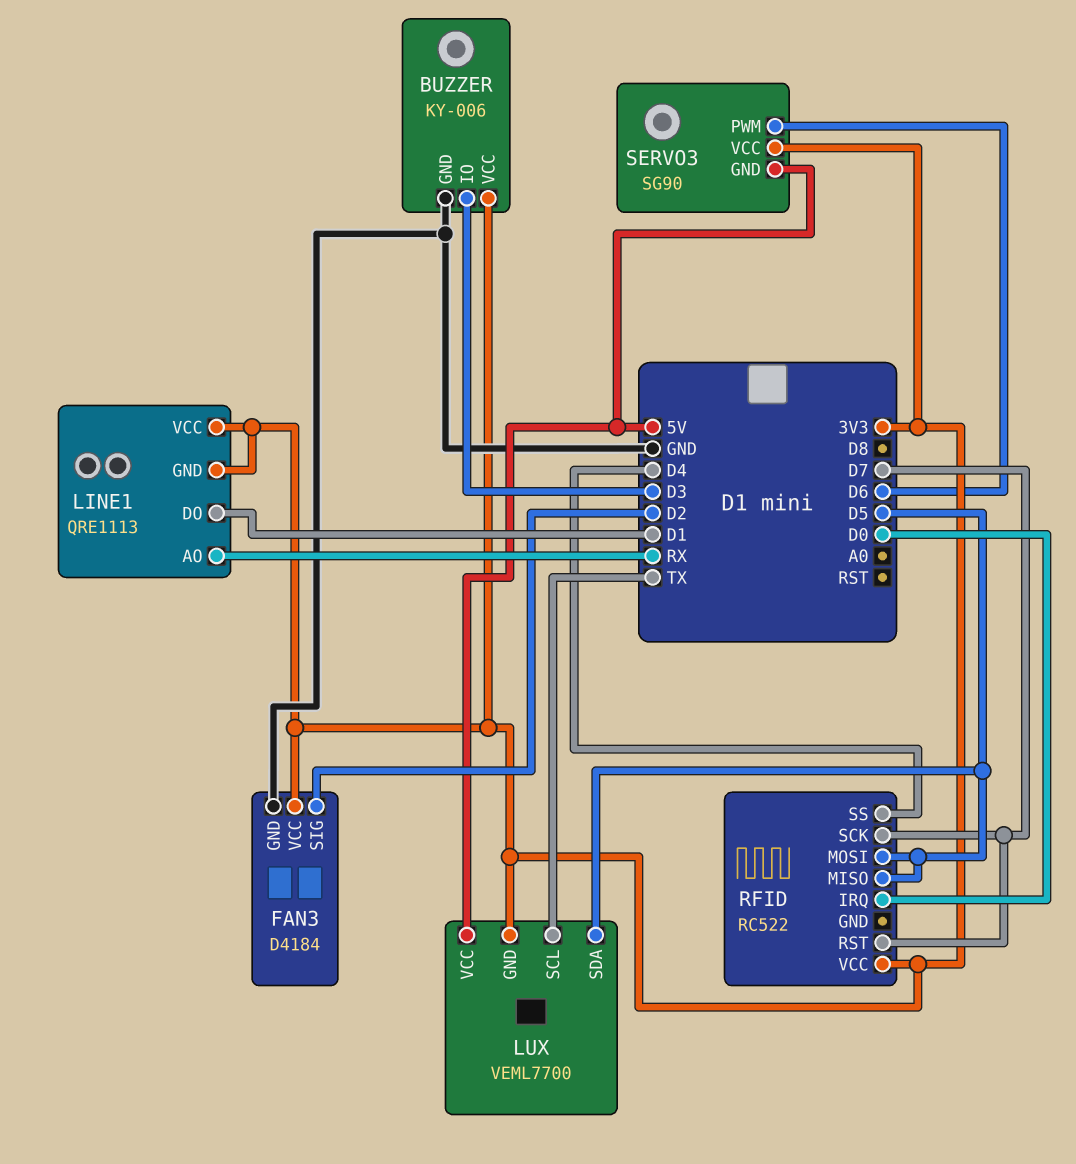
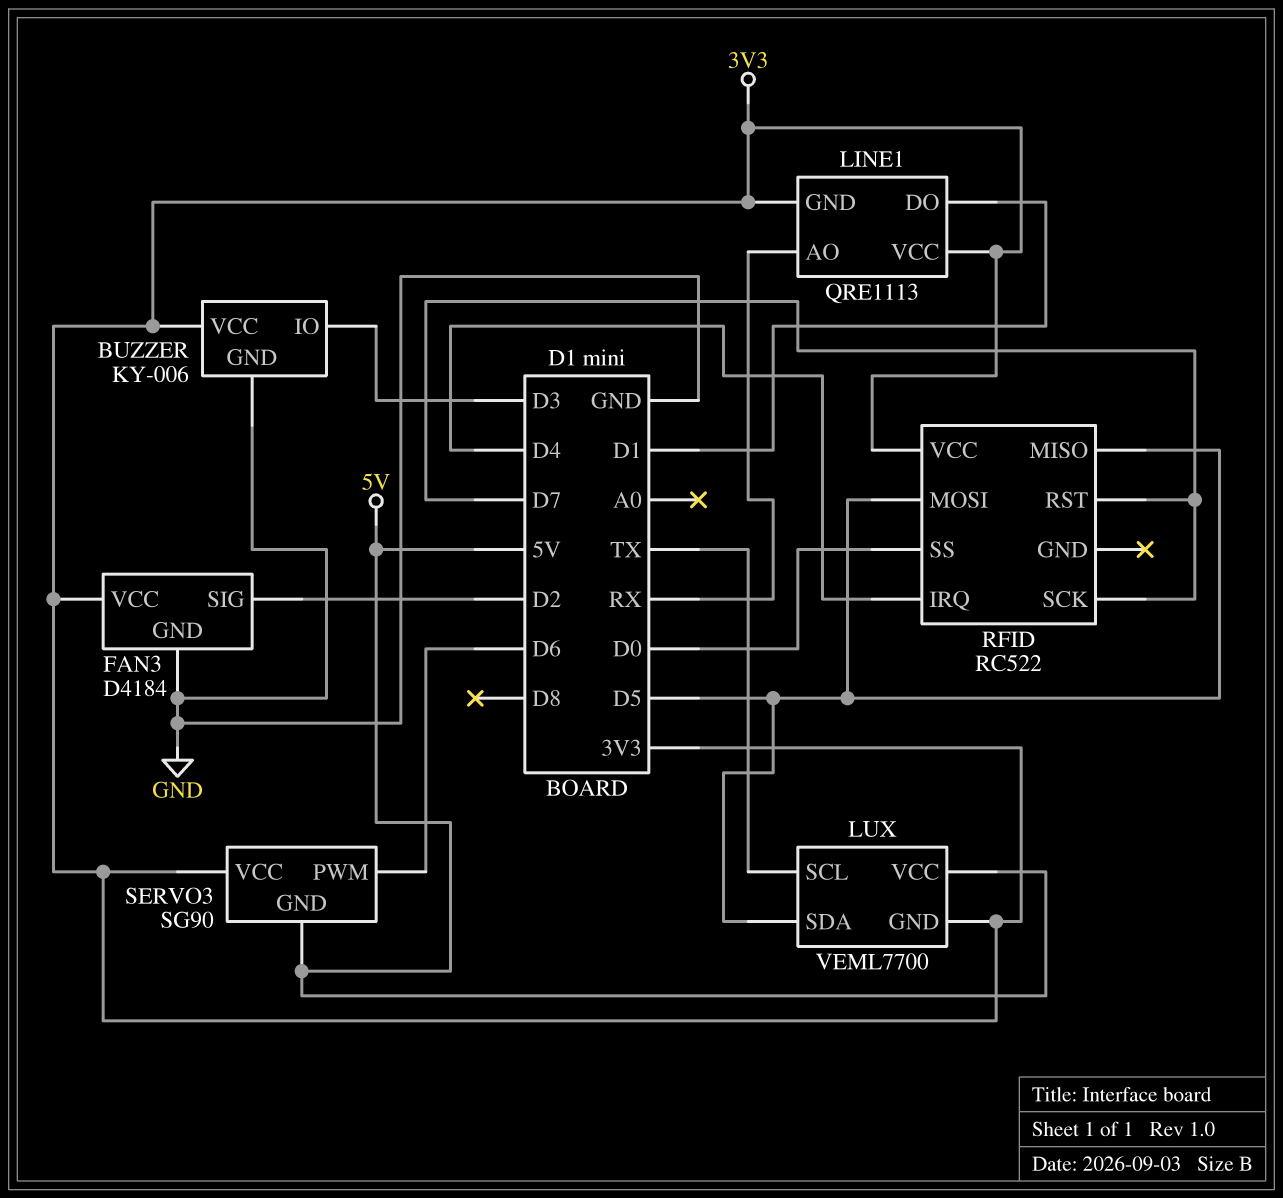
RFID pin IRQ: D0 -> D4
RFID pin SS: D4 -> D0

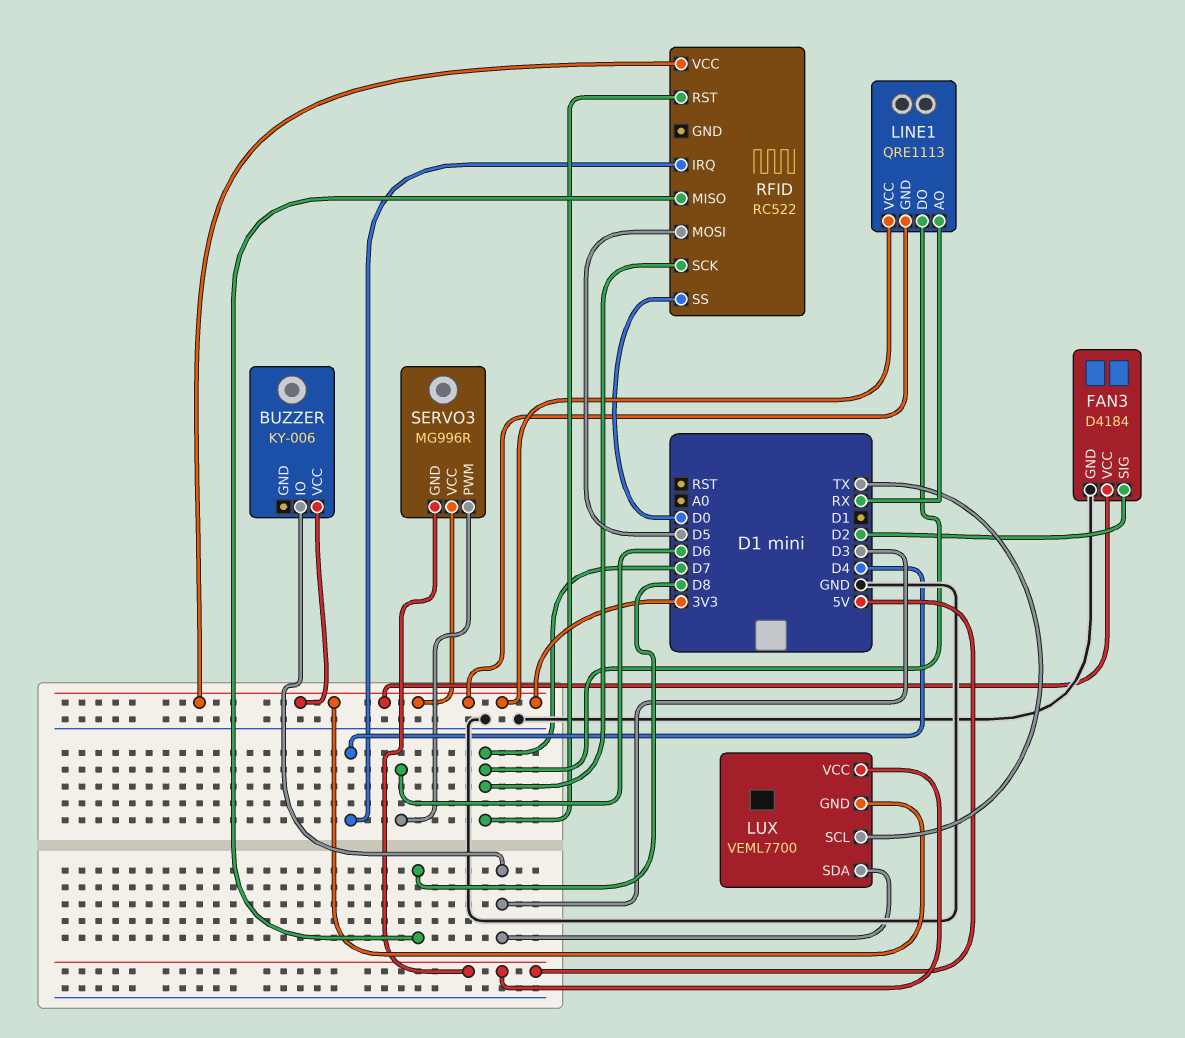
BUZZER pin GND: GND -> none
LINE1 pin DO: D1 -> D7
LUX pin SDA: D5 -> D3
RFID pin MISO: D5 -> D8
SERVO3: SG90 -> MG996R

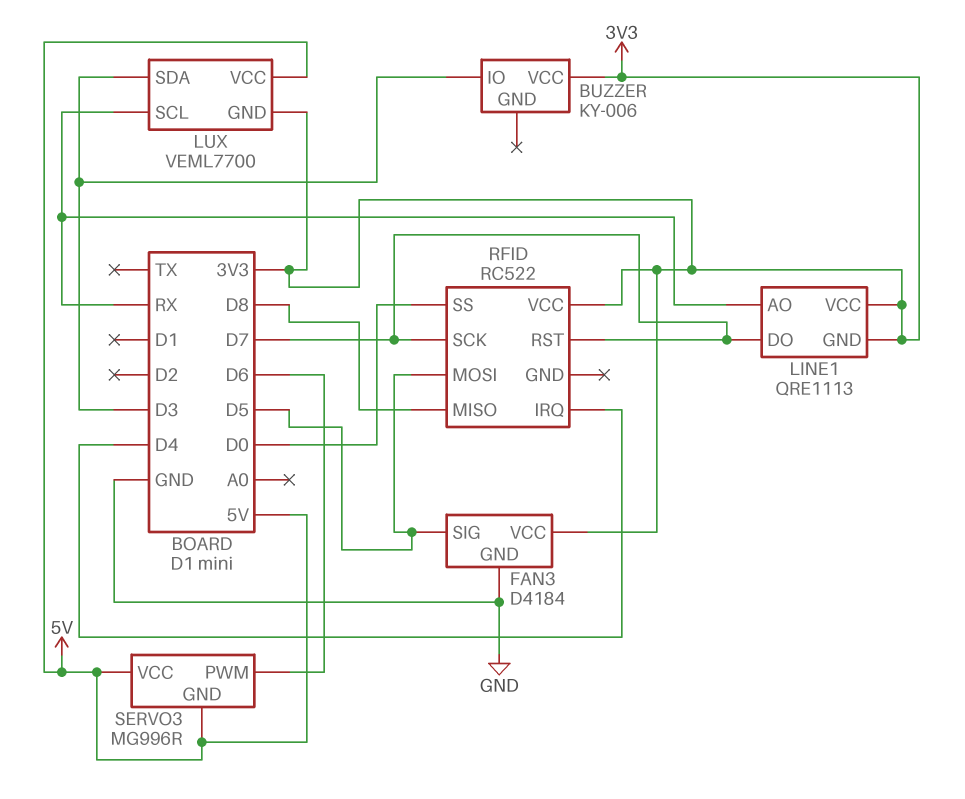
FAN3 pin SIG: D2 -> D5
LUX pin SCL: TX -> RX
SERVO3 pin VCC: 3V3 -> 5V

